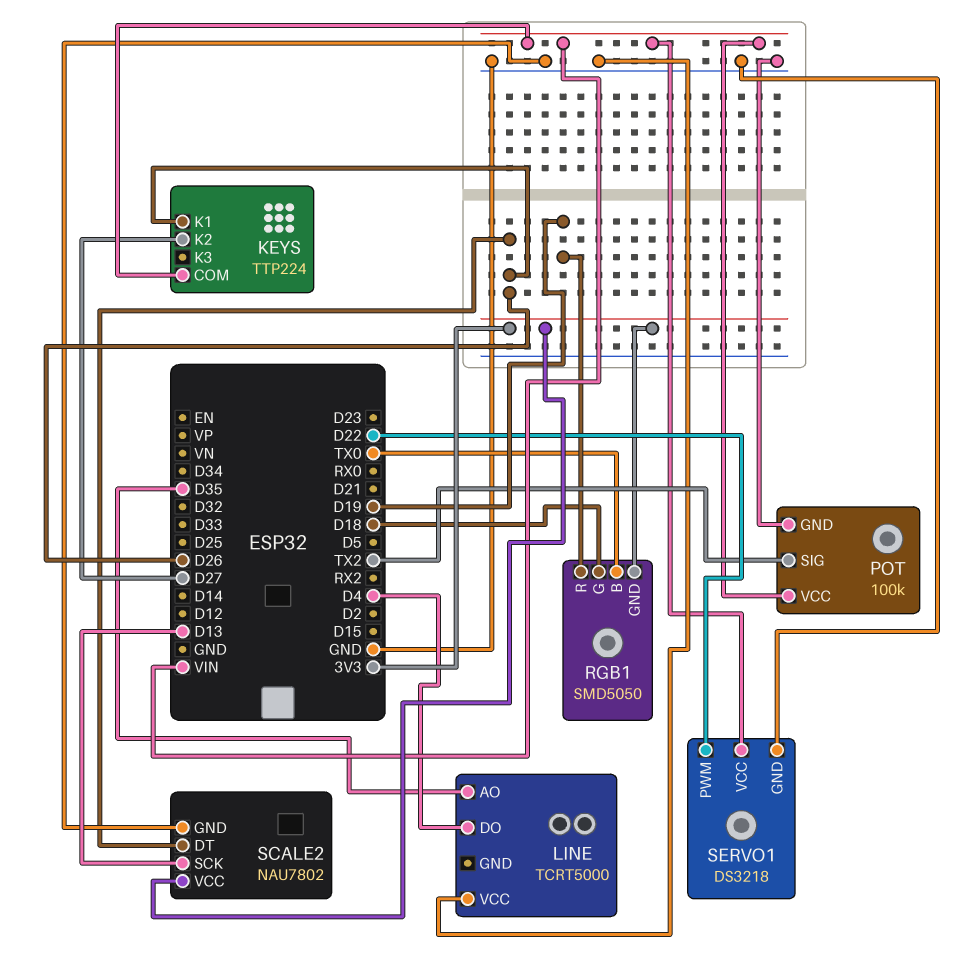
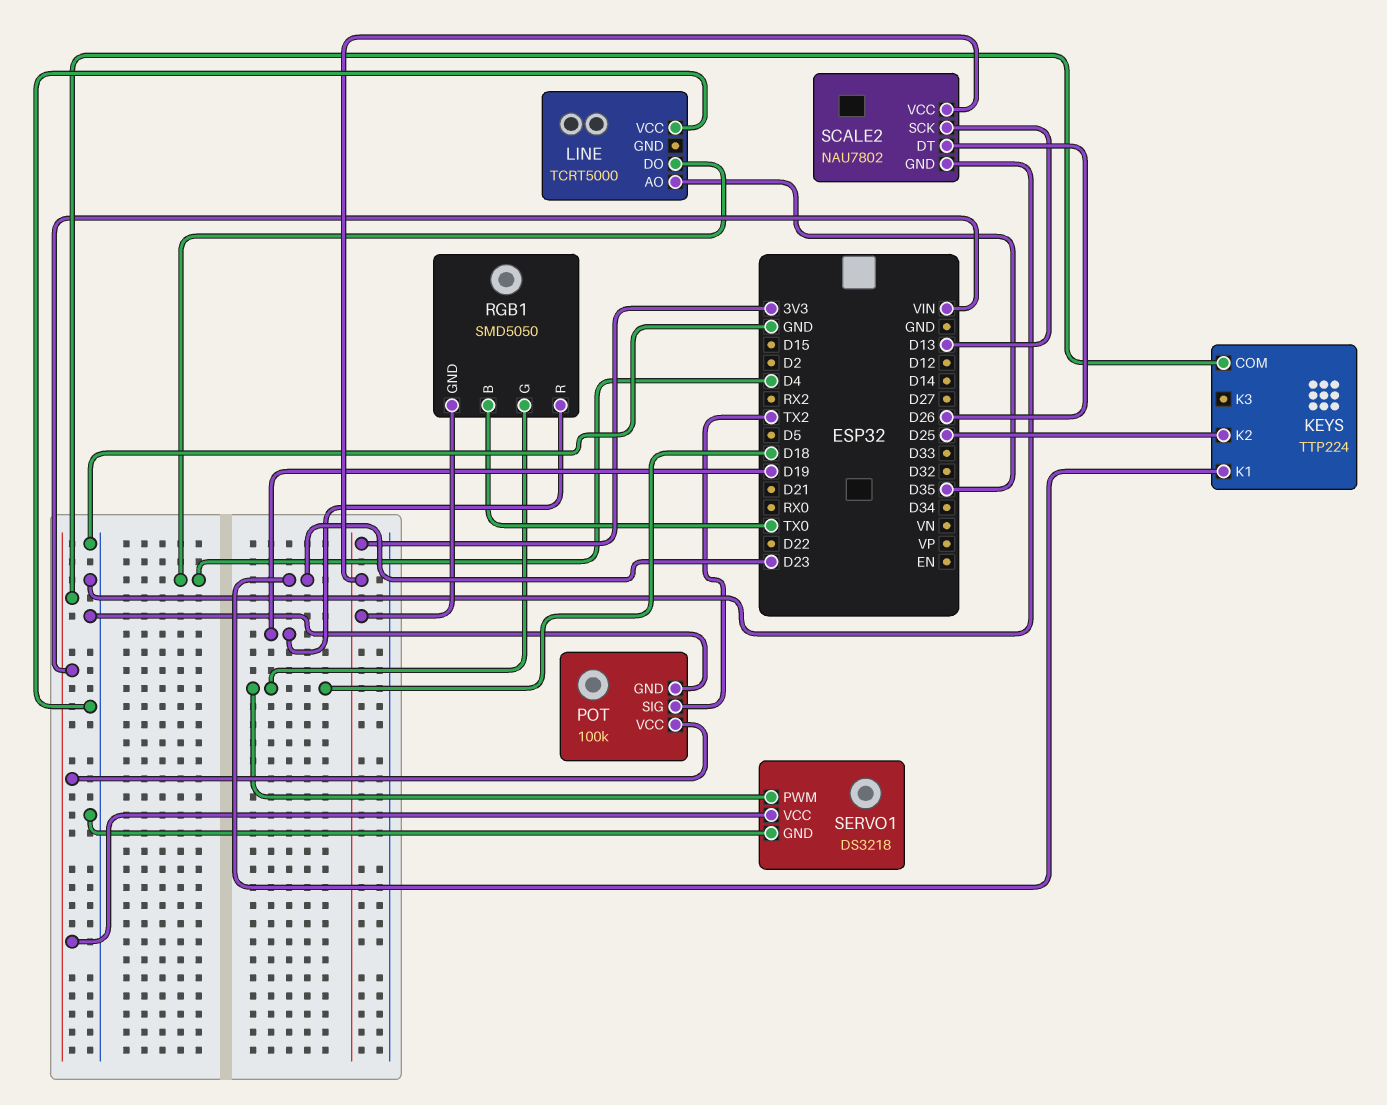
KEYS pin K1: D26 -> D23
KEYS pin K2: D27 -> D25
SERVO1 pin PWM: D22 -> D18

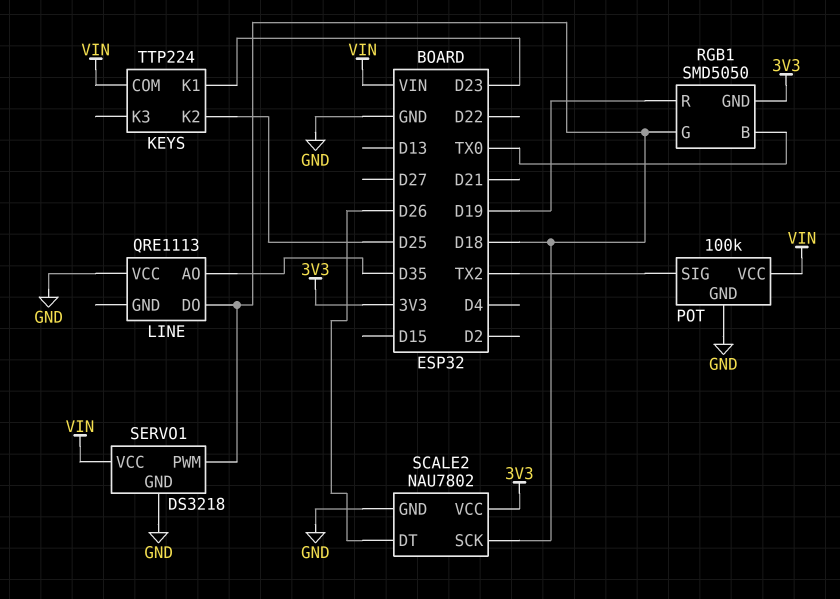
LINE: TCRT5000 -> QRE1113
LINE pin DO: D4 -> D18
SCALE2 pin SCK: D13 -> D18

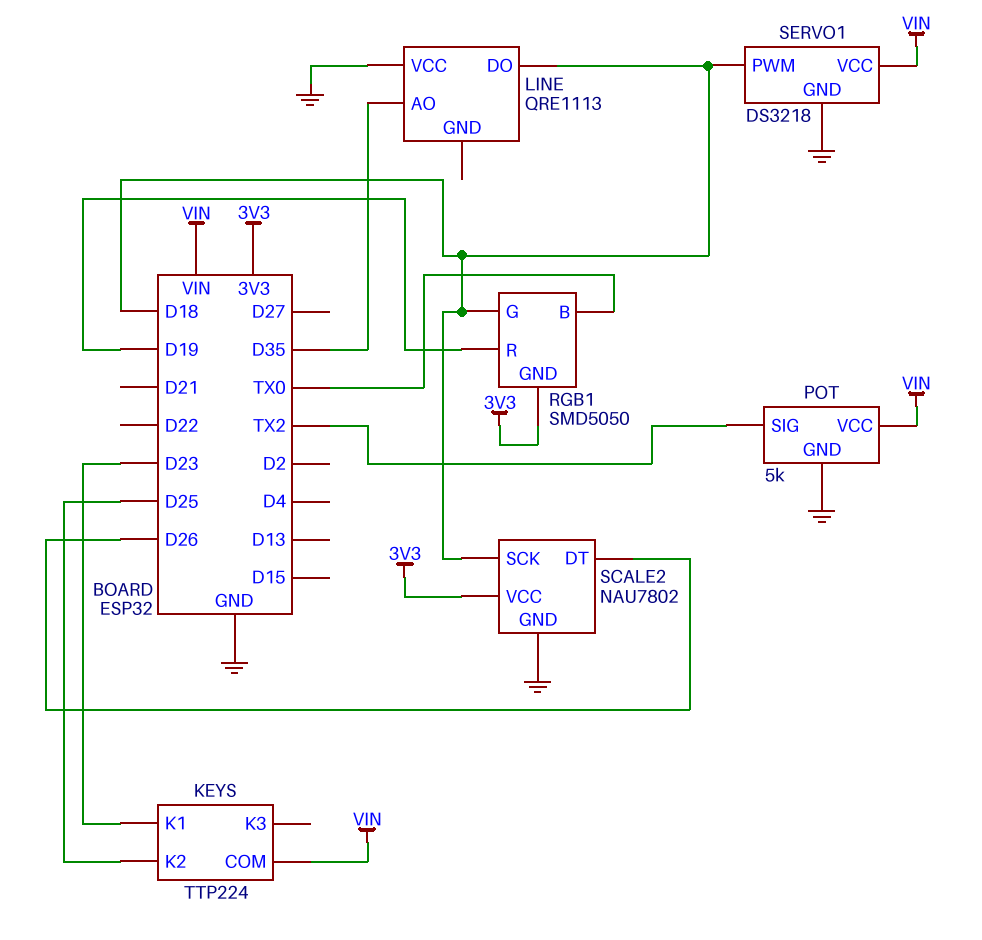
POT: 100k -> 5k

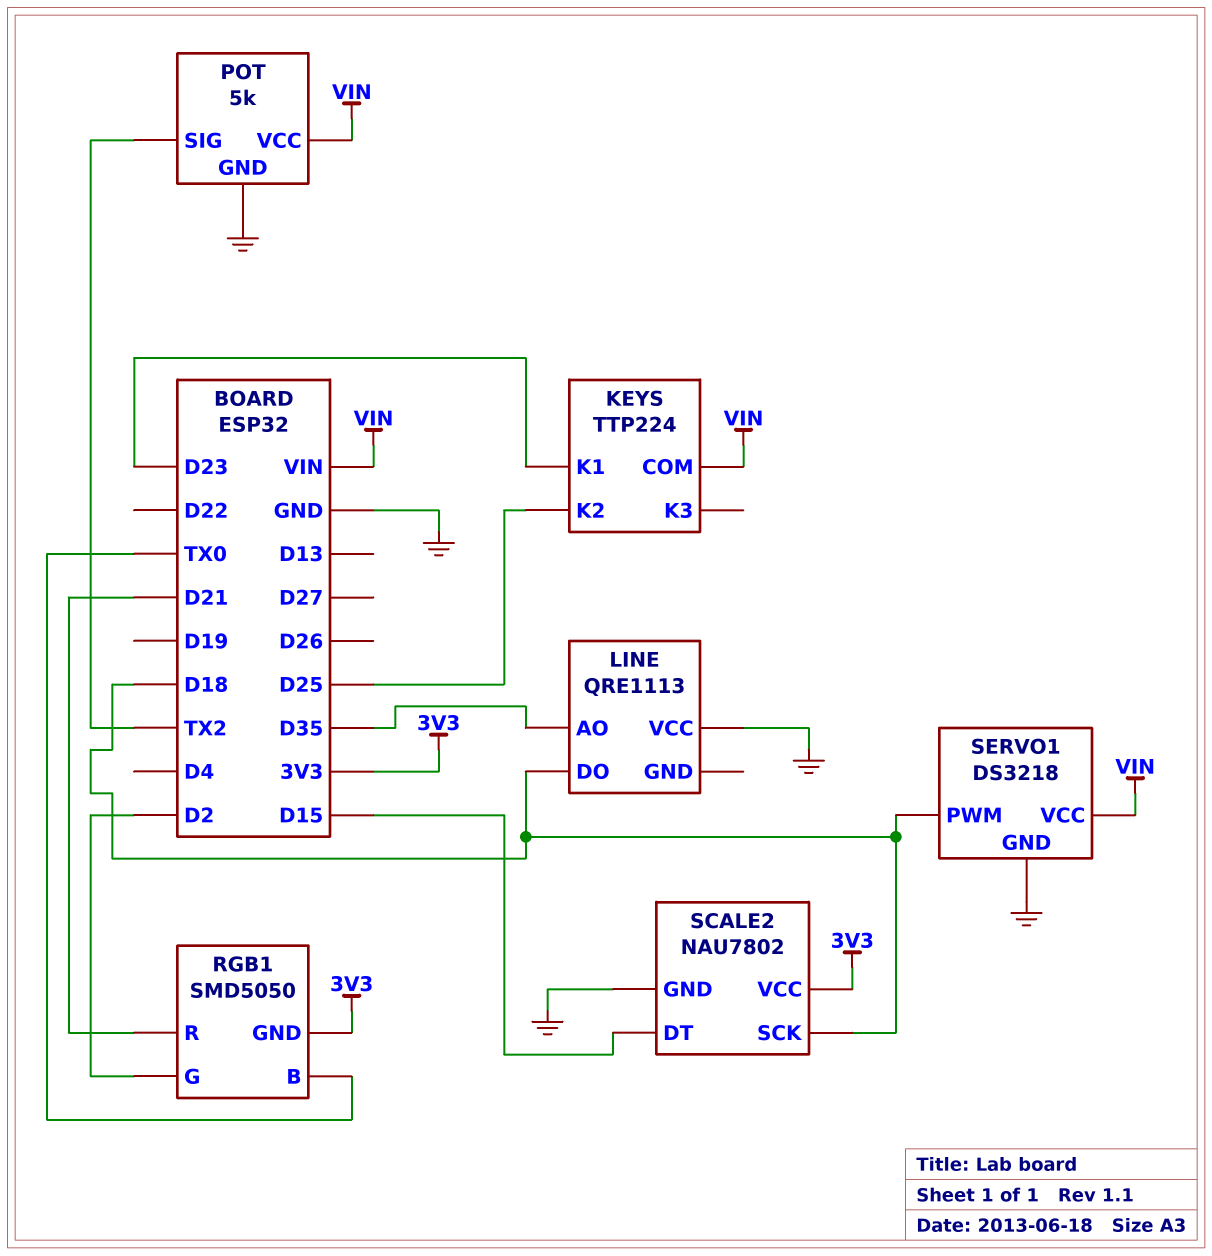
RGB1 pin G: D18 -> D2
RGB1 pin R: D19 -> D21
SCALE2 pin DT: D26 -> D15

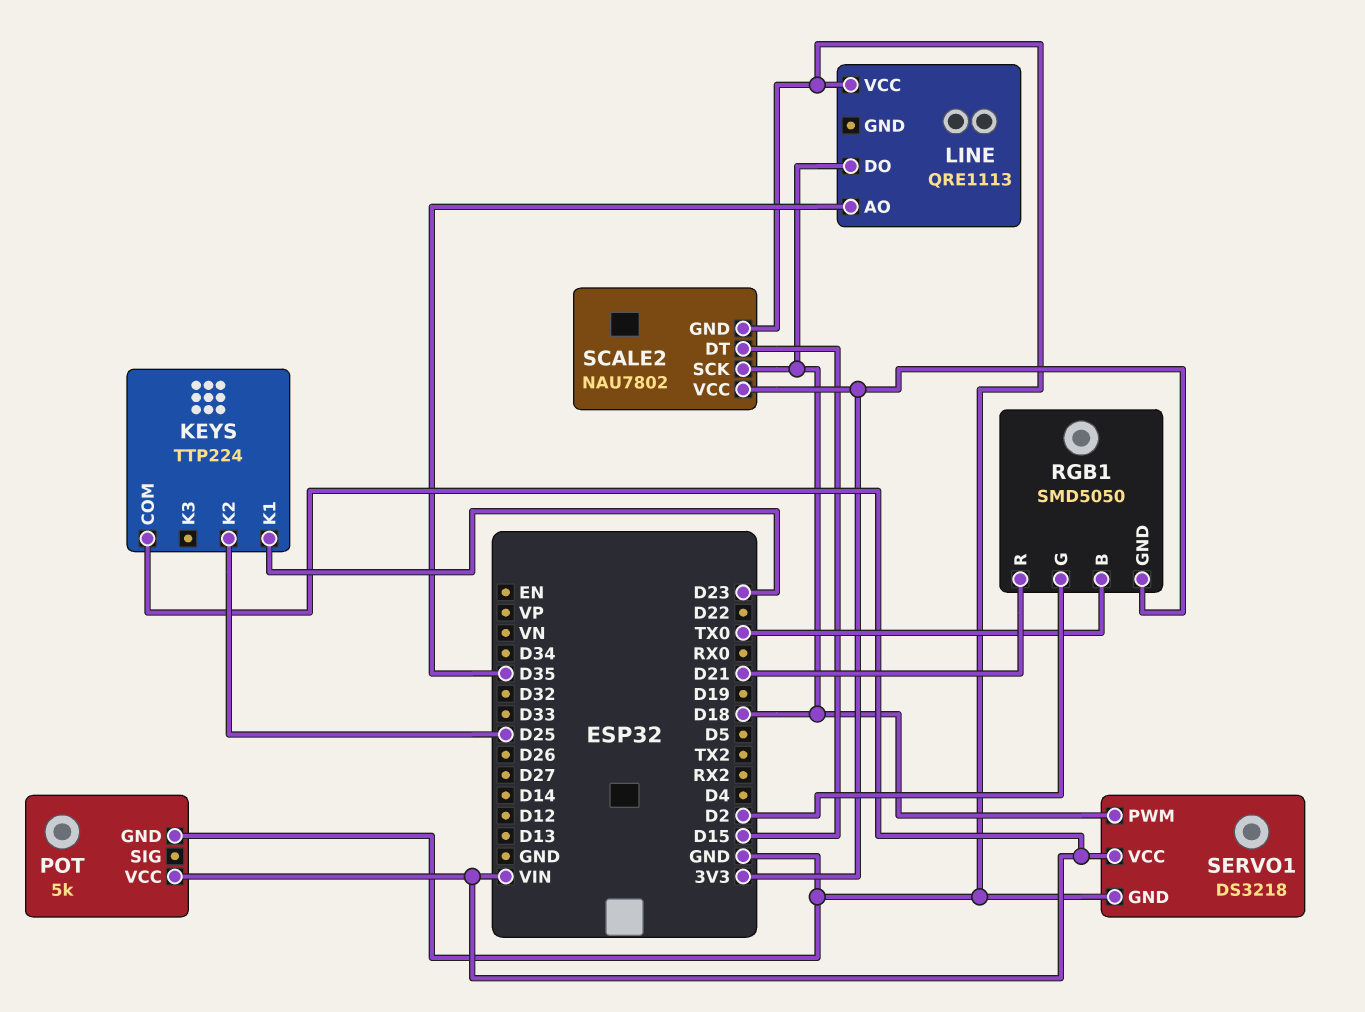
POT pin SIG: TX2 -> none

